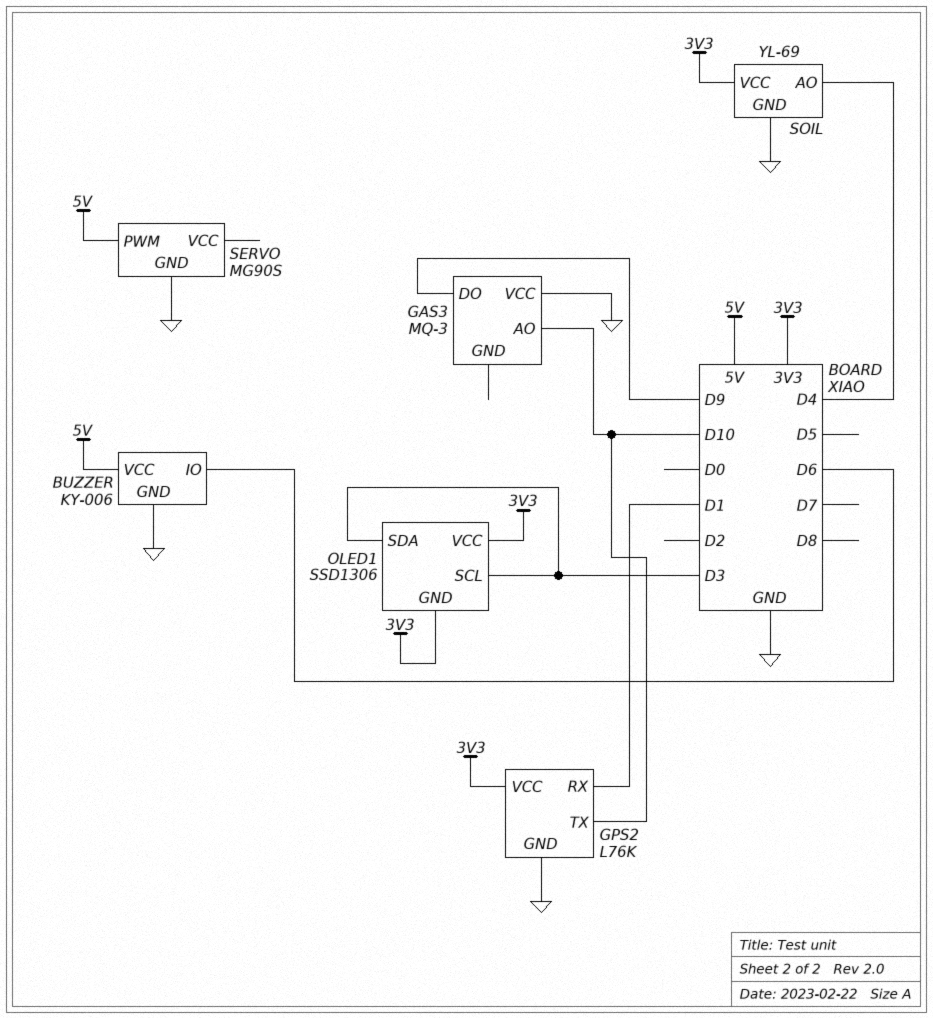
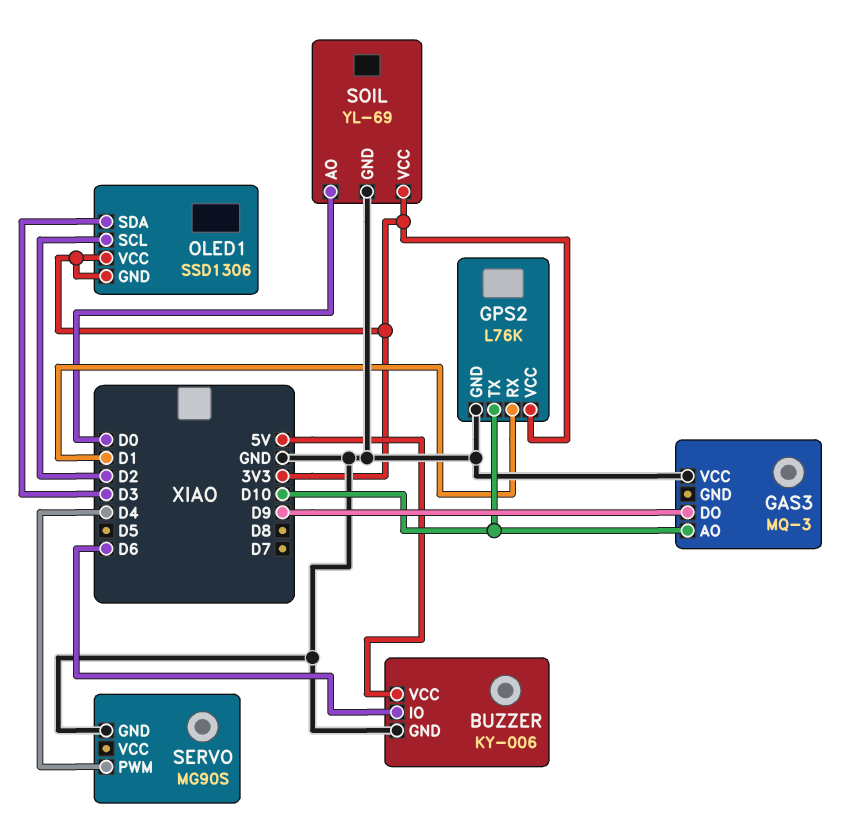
OLED1 pin SCL: D3 -> D2
SERVO pin PWM: 5V -> D4
SOIL pin AO: D4 -> D0

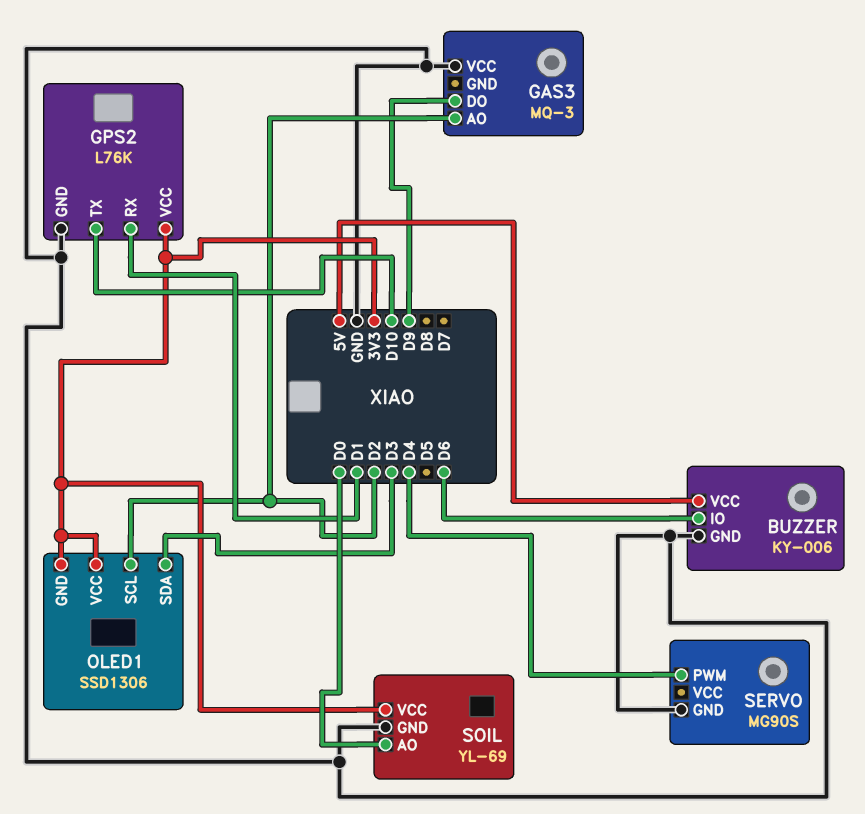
GAS3 pin AO: D10 -> D2

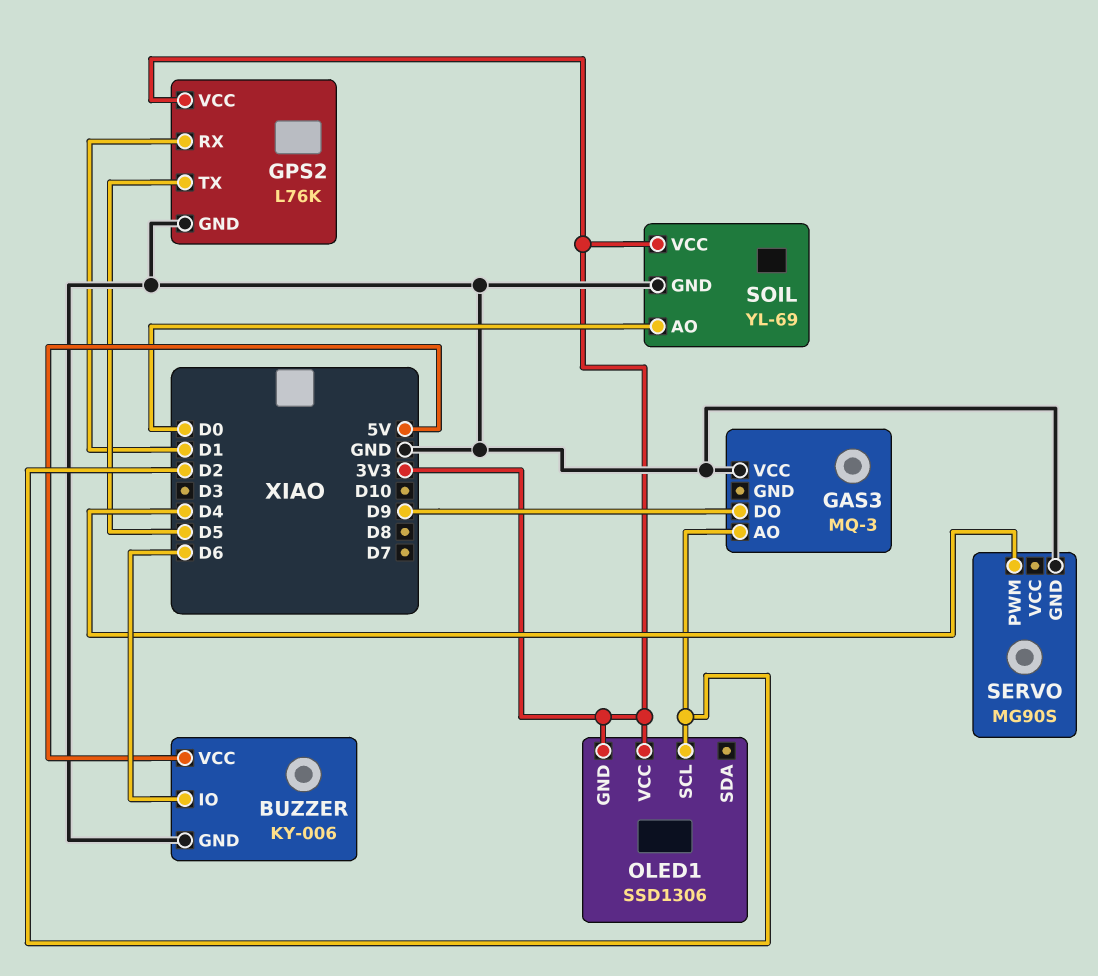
GPS2 pin TX: D10 -> D5
OLED1 pin SDA: D3 -> none

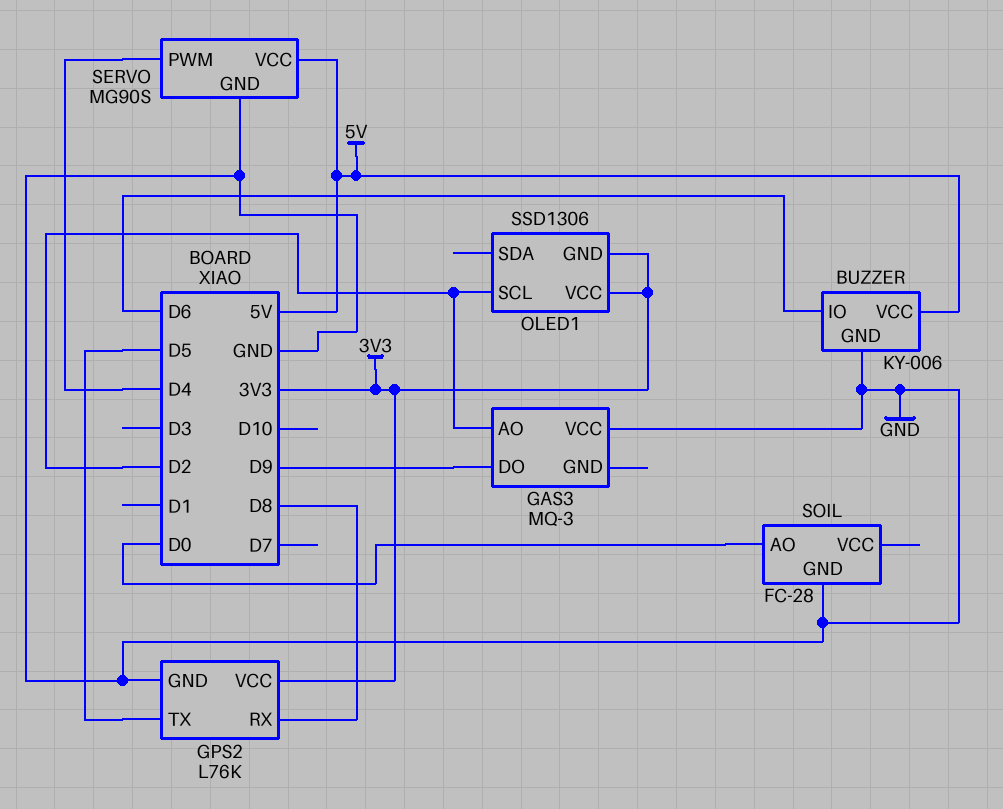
GPS2 pin RX: D1 -> D8
SERVO pin VCC: none -> 5V
SOIL: YL-69 -> FC-28
SOIL pin VCC: 3V3 -> none

